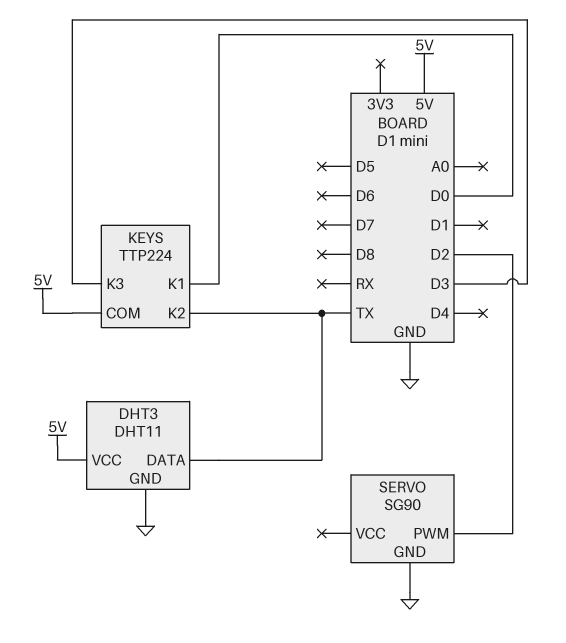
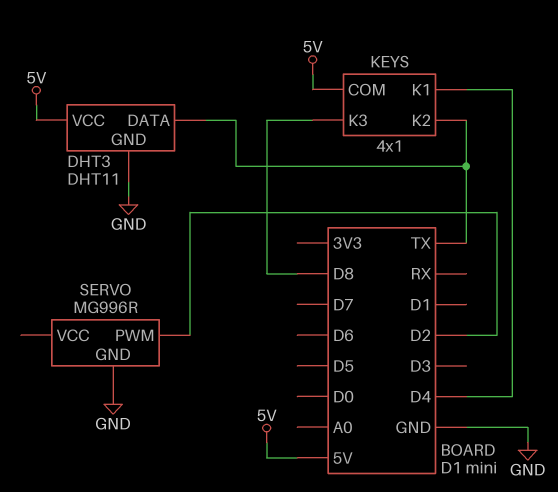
KEYS: TTP224 -> 4x1
KEYS pin K1: D0 -> D4
KEYS pin K3: D3 -> D8
SERVO: SG90 -> MG996R

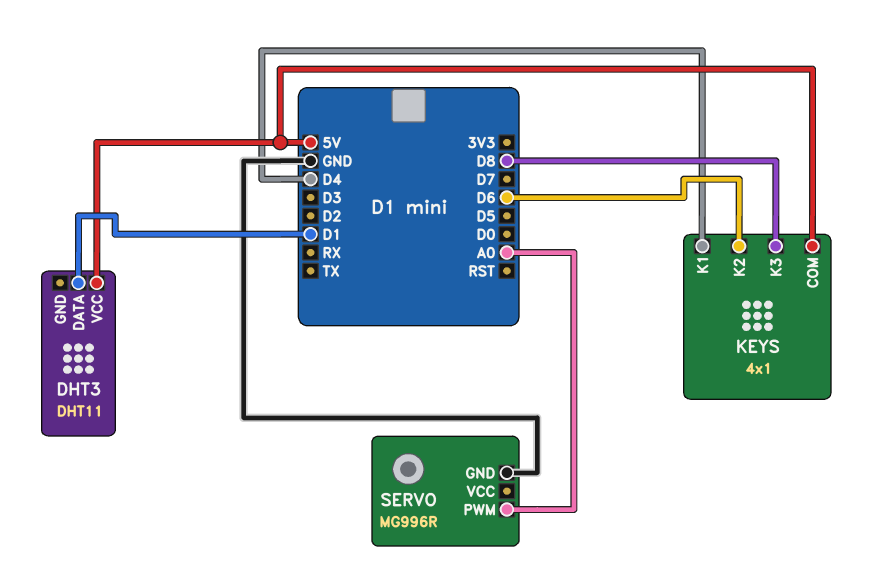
DHT3 pin DATA: TX -> D1
DHT3 pin GND: GND -> none
KEYS pin K2: TX -> D6
SERVO pin PWM: D2 -> A0

